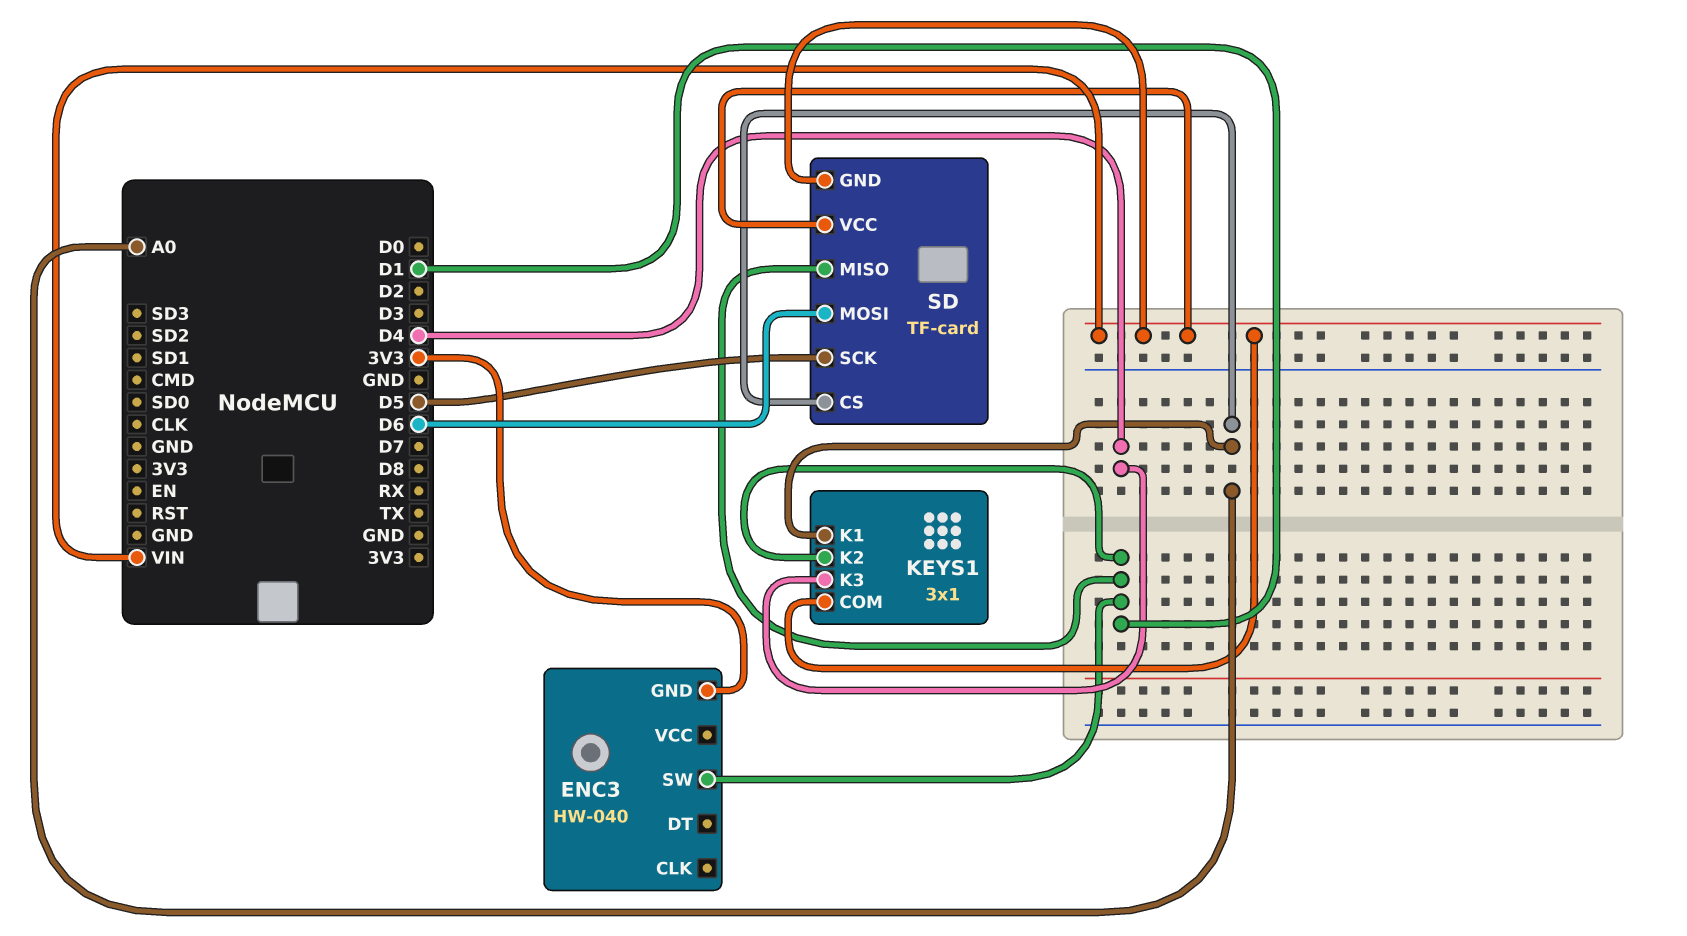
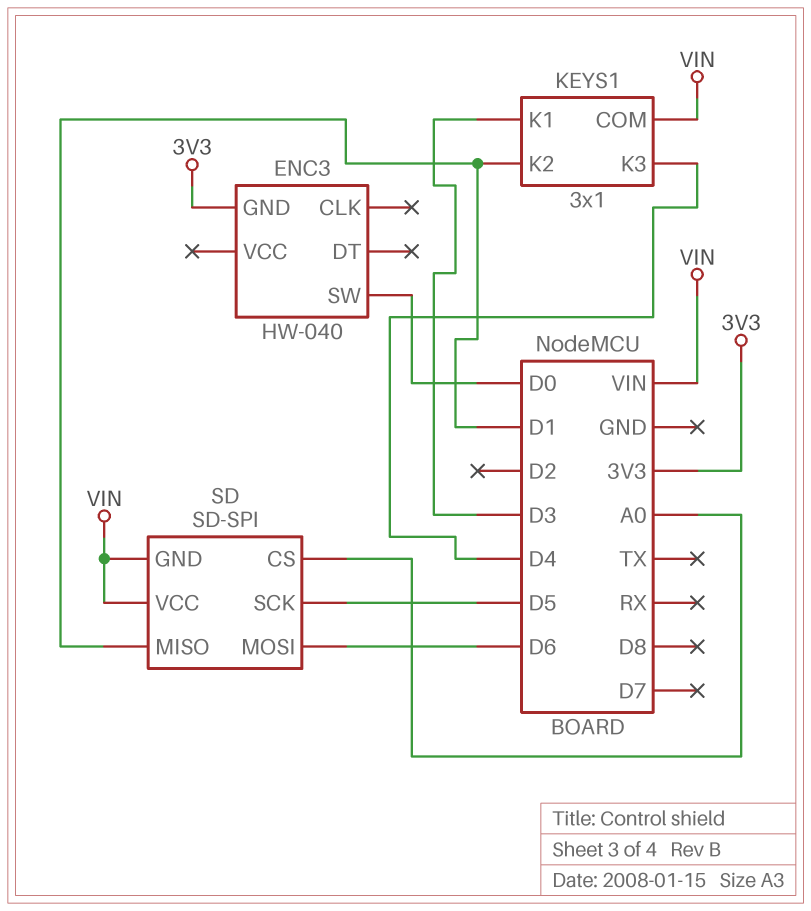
ENC3 pin SW: D1 -> D0
KEYS1 pin K1: A0 -> D3
SD: TF-card -> SD-SPI

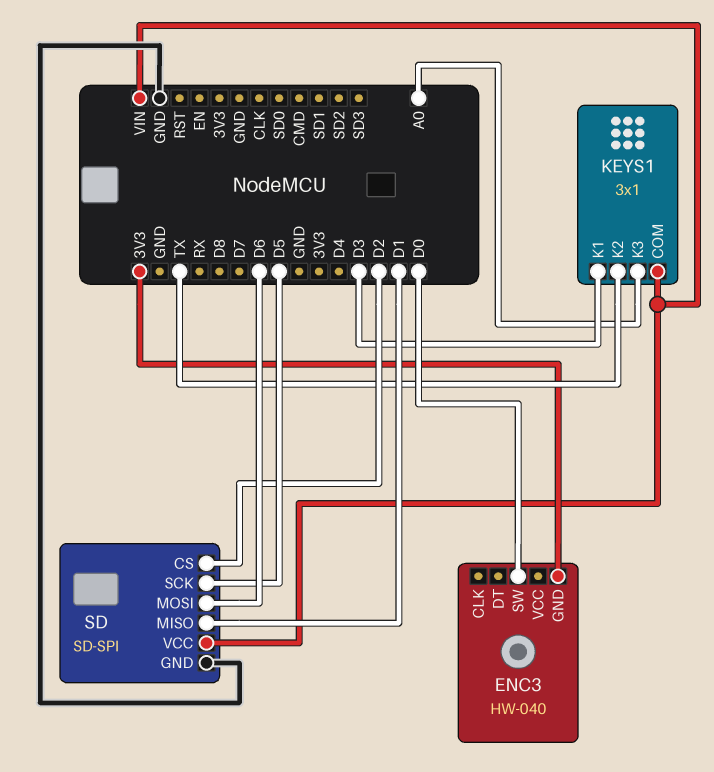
KEYS1 pin K2: D1 -> TX
KEYS1 pin K3: D4 -> A0
SD pin CS: A0 -> D2
SD pin GND: VIN -> GND

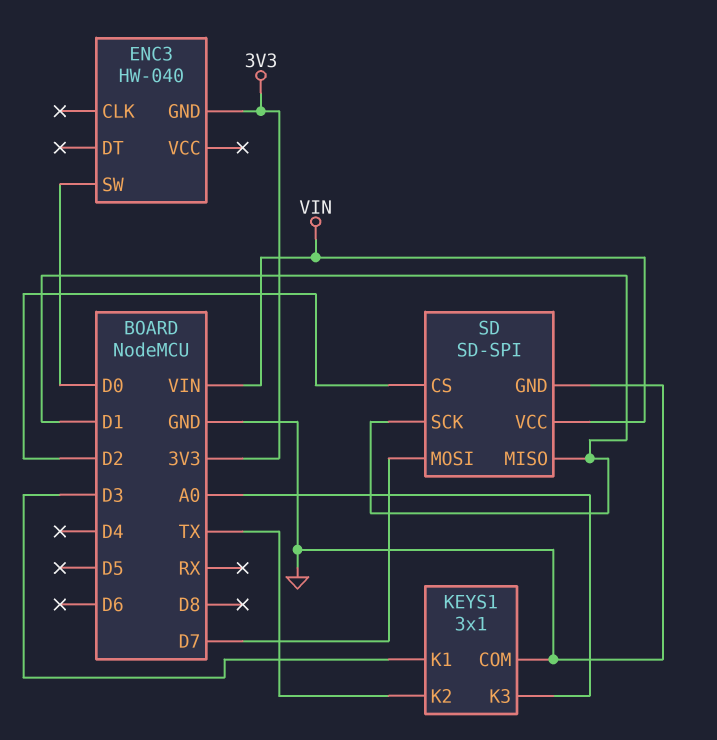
KEYS1 pin COM: VIN -> GND
SD pin MOSI: D6 -> D7
SD pin SCK: D5 -> D1

